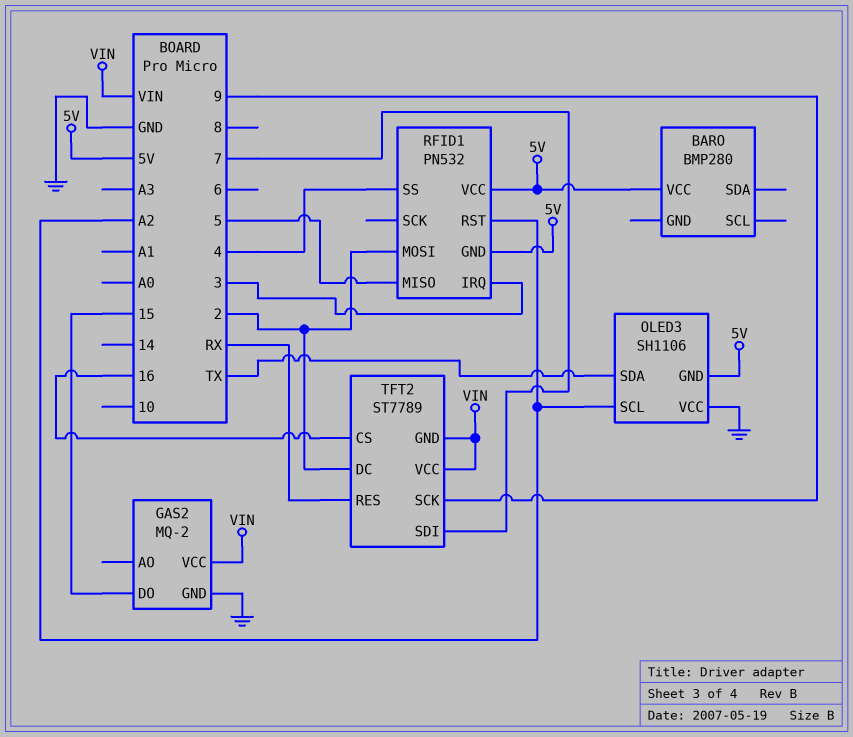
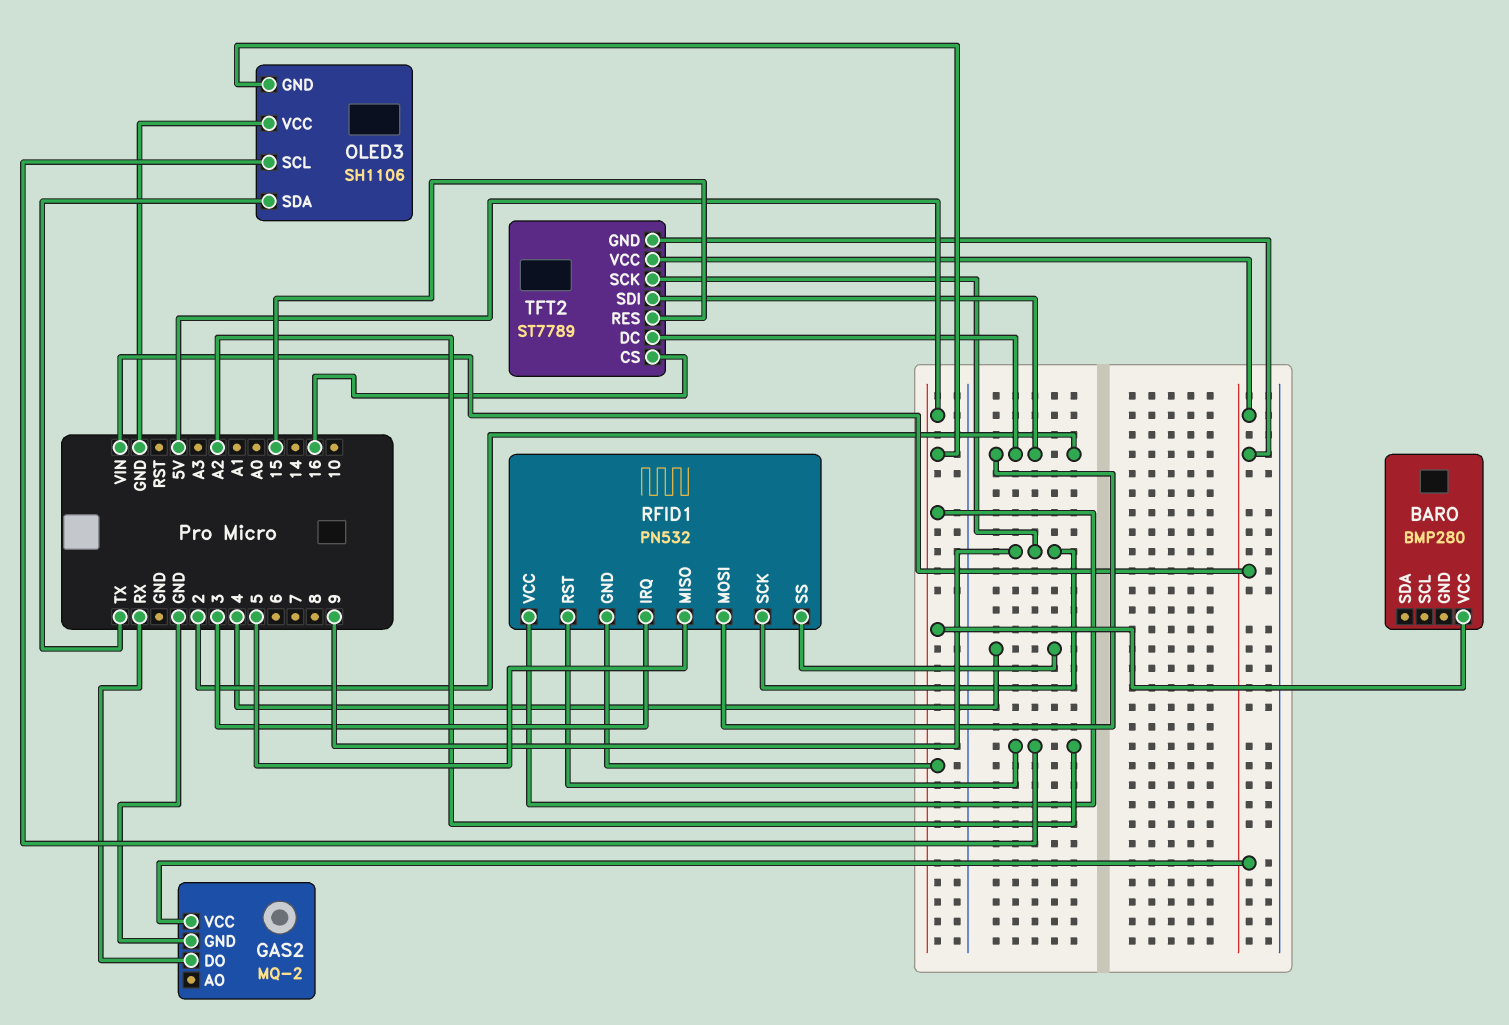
GAS2 pin DO: 15 -> RX
RFID1 pin SCK: none -> 9
TFT2 pin RES: RX -> 15
TFT2 pin SDI: 7 -> 2

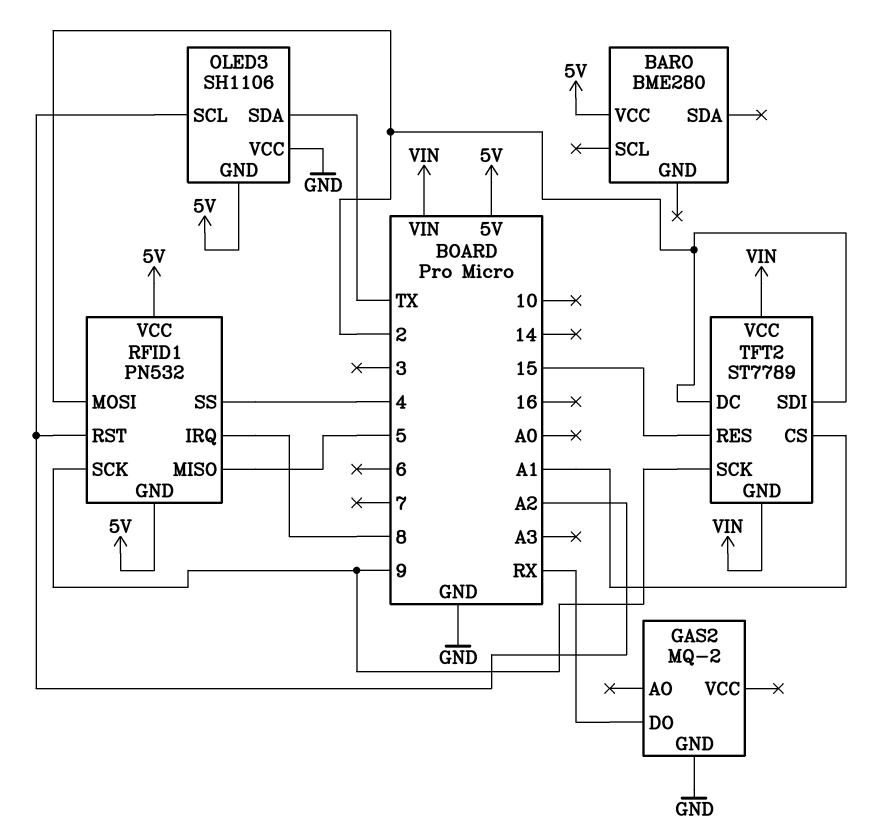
BARO: BMP280 -> BME280
GAS2 pin VCC: VIN -> none
RFID1 pin IRQ: 3 -> 8
TFT2 pin CS: 16 -> A1

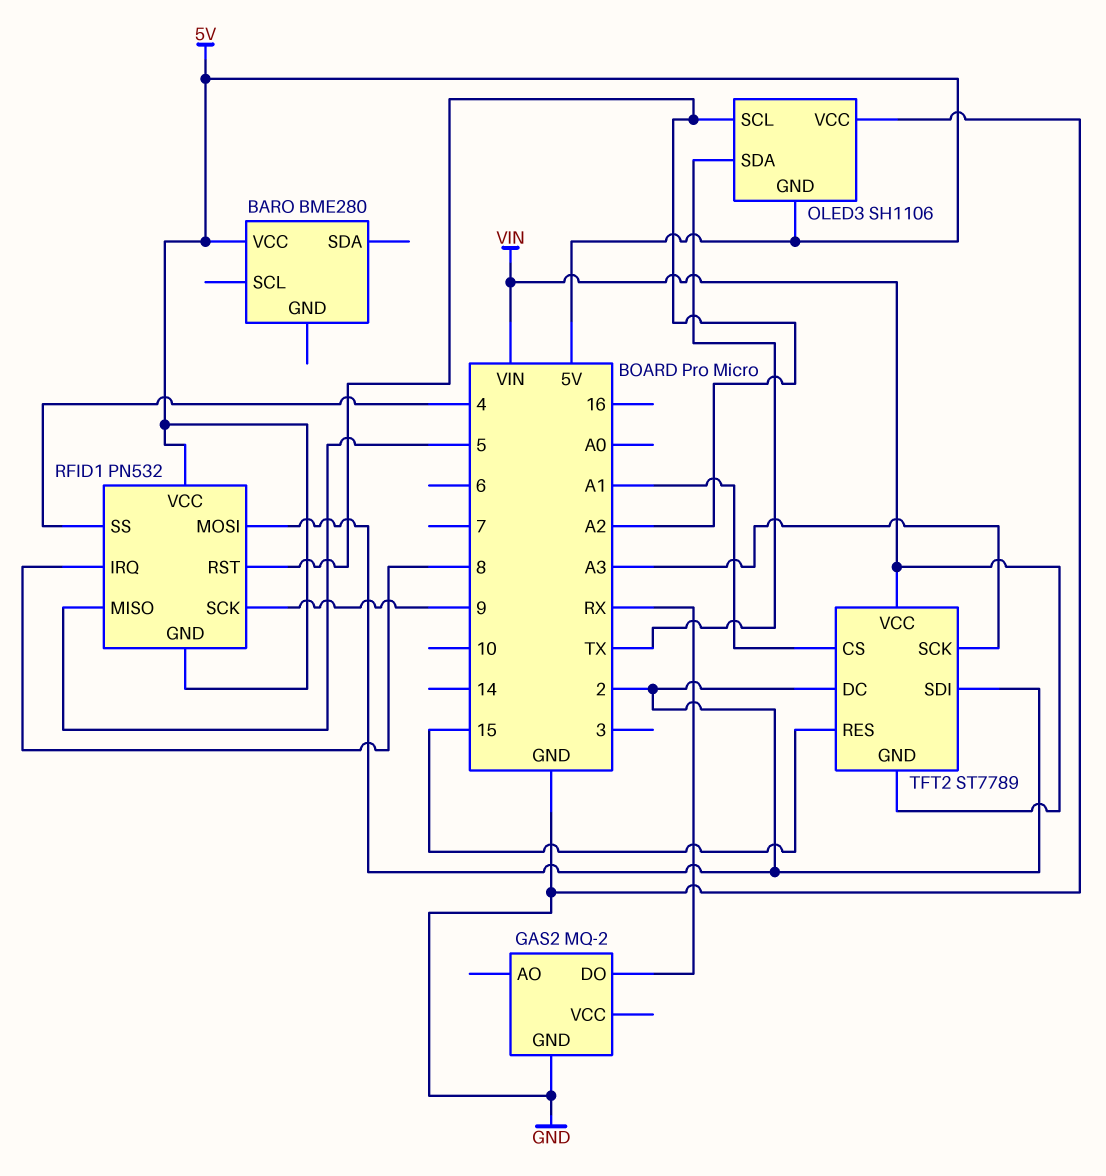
TFT2 pin SCK: 9 -> A3

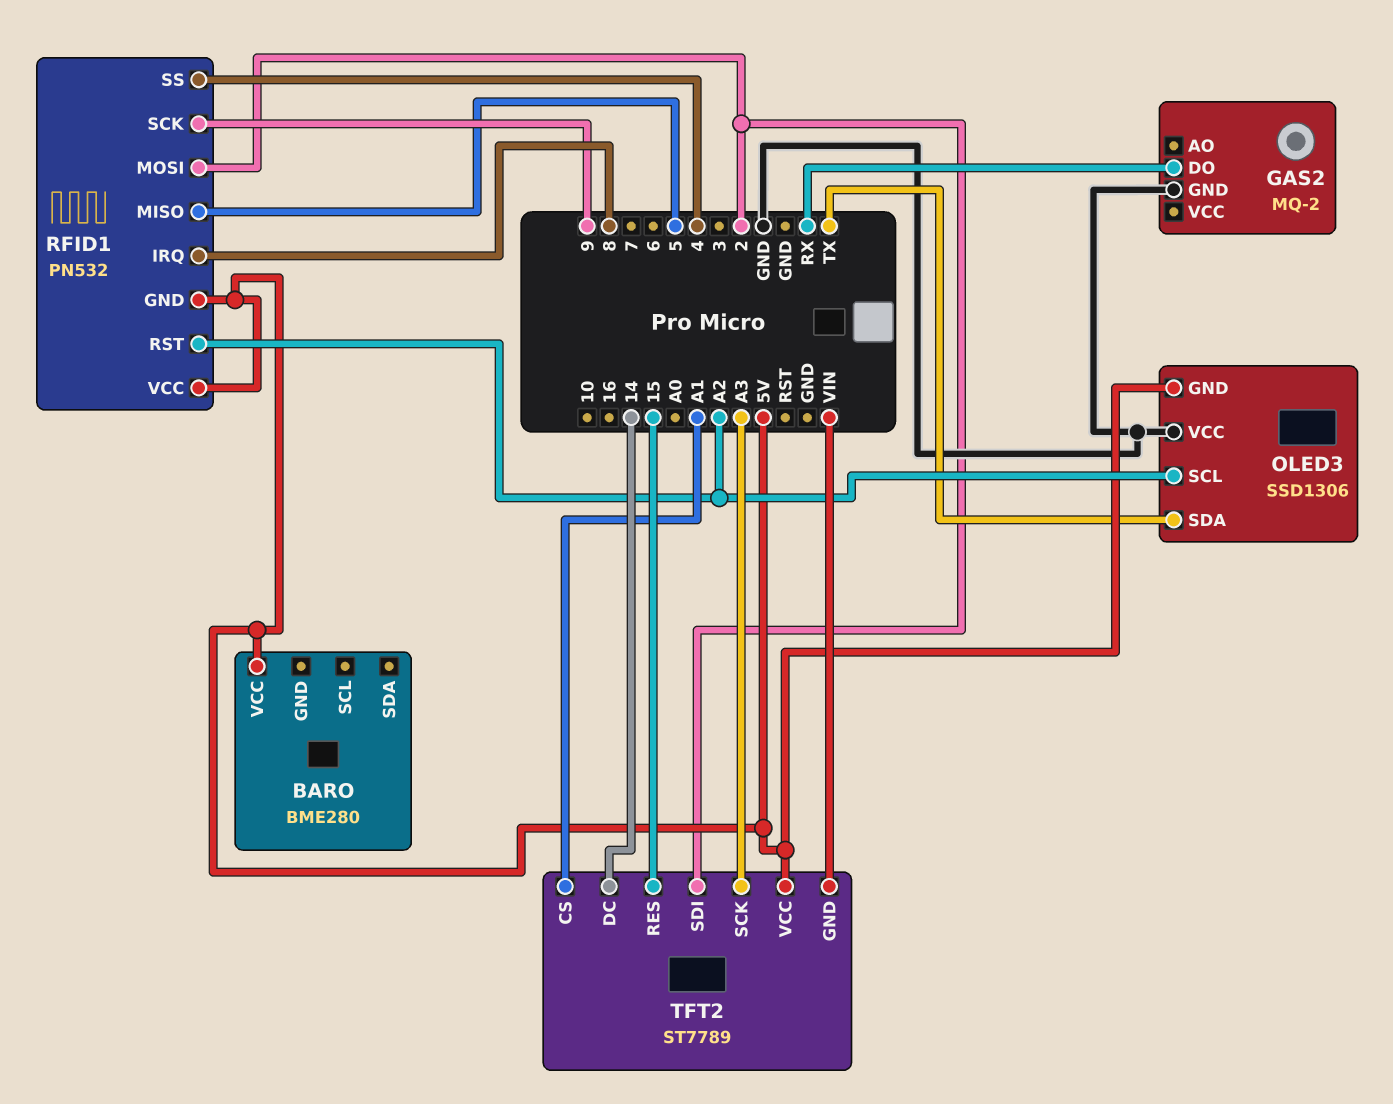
OLED3: SH1106 -> SSD1306
TFT2 pin DC: 2 -> 14
TFT2 pin VCC: VIN -> 5V

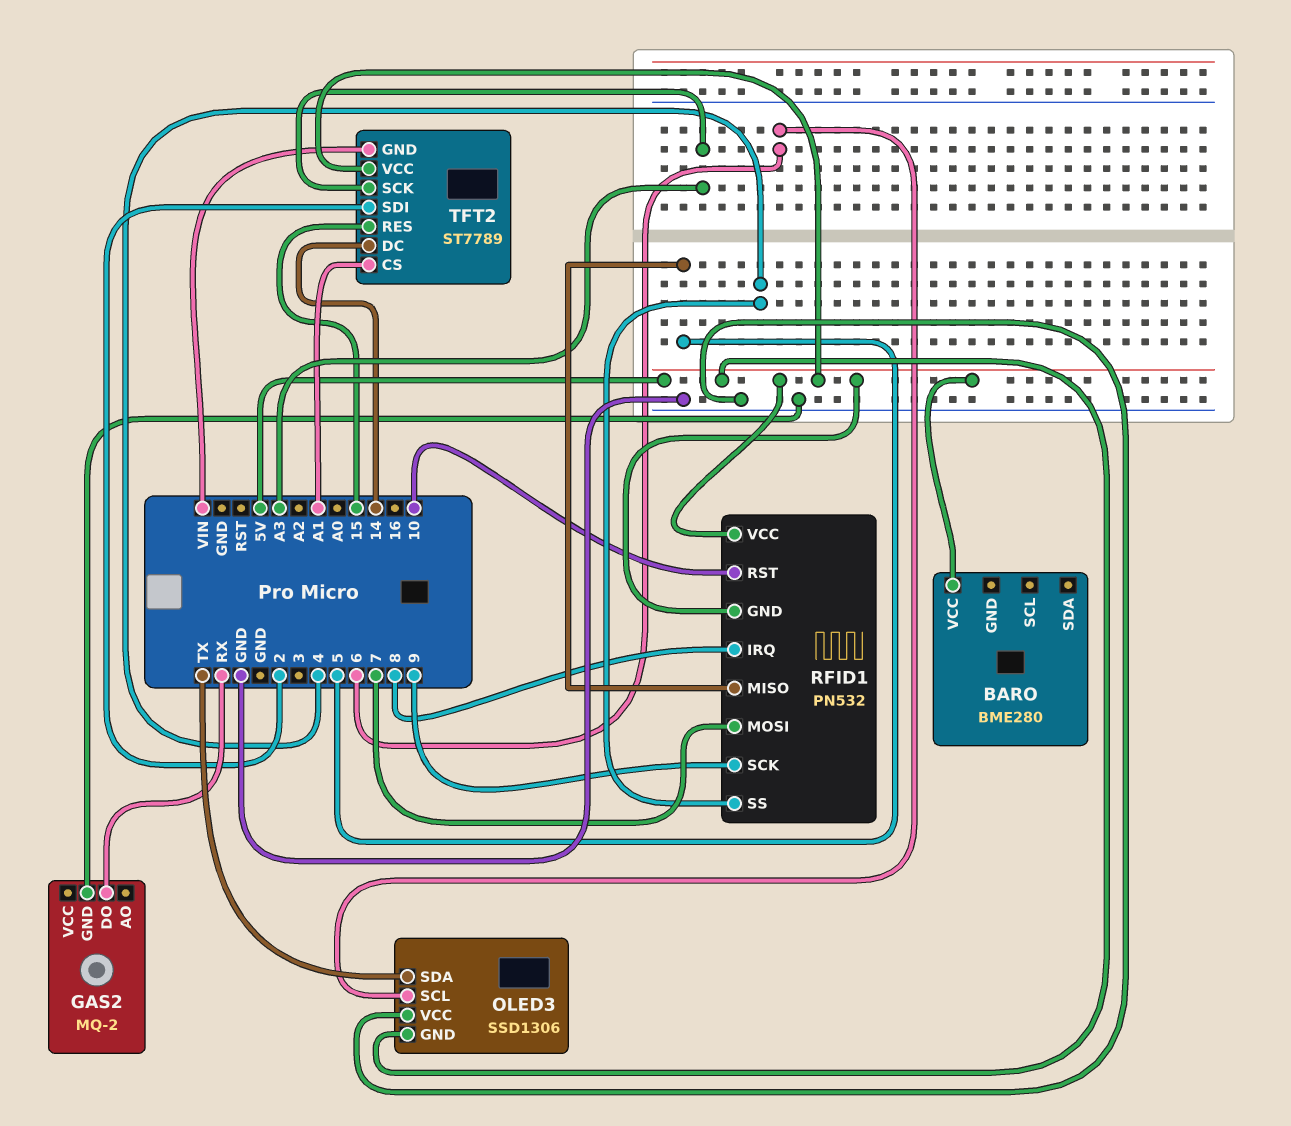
OLED3 pin SCL: A2 -> 6
RFID1 pin MOSI: 2 -> 7
RFID1 pin RST: A2 -> 10

